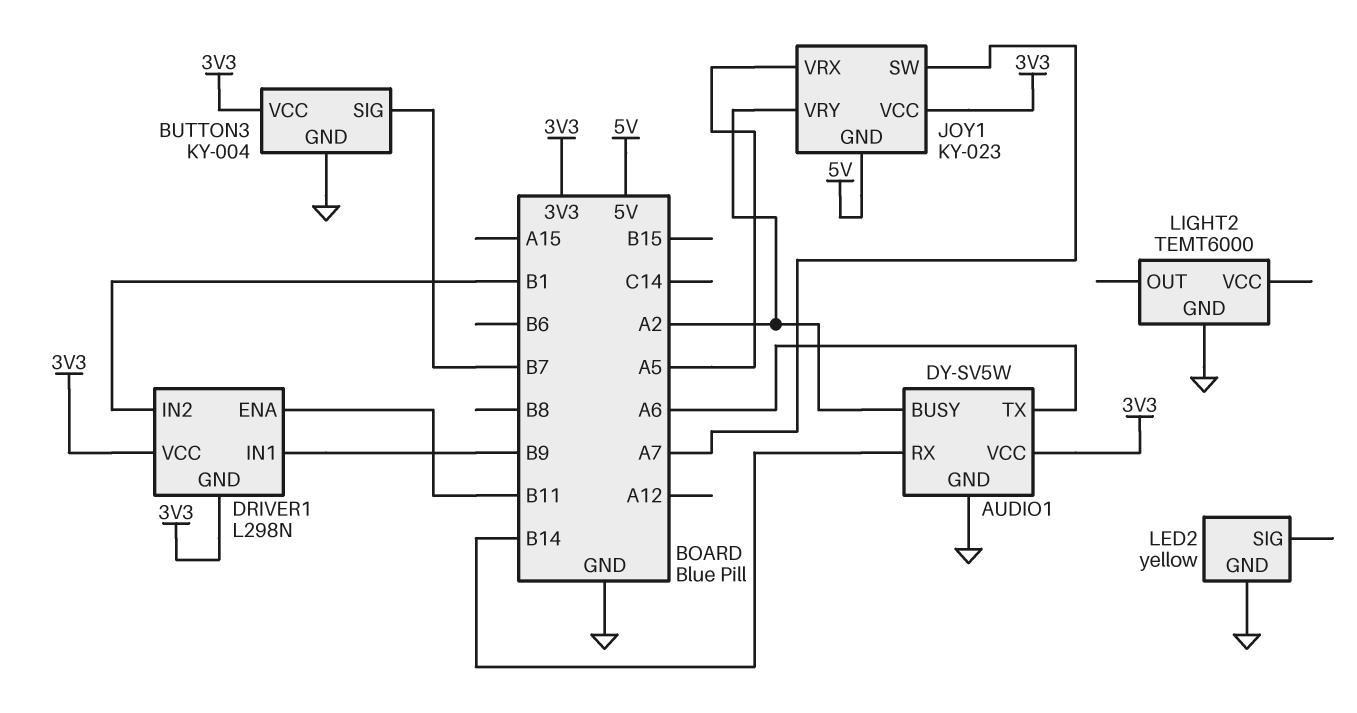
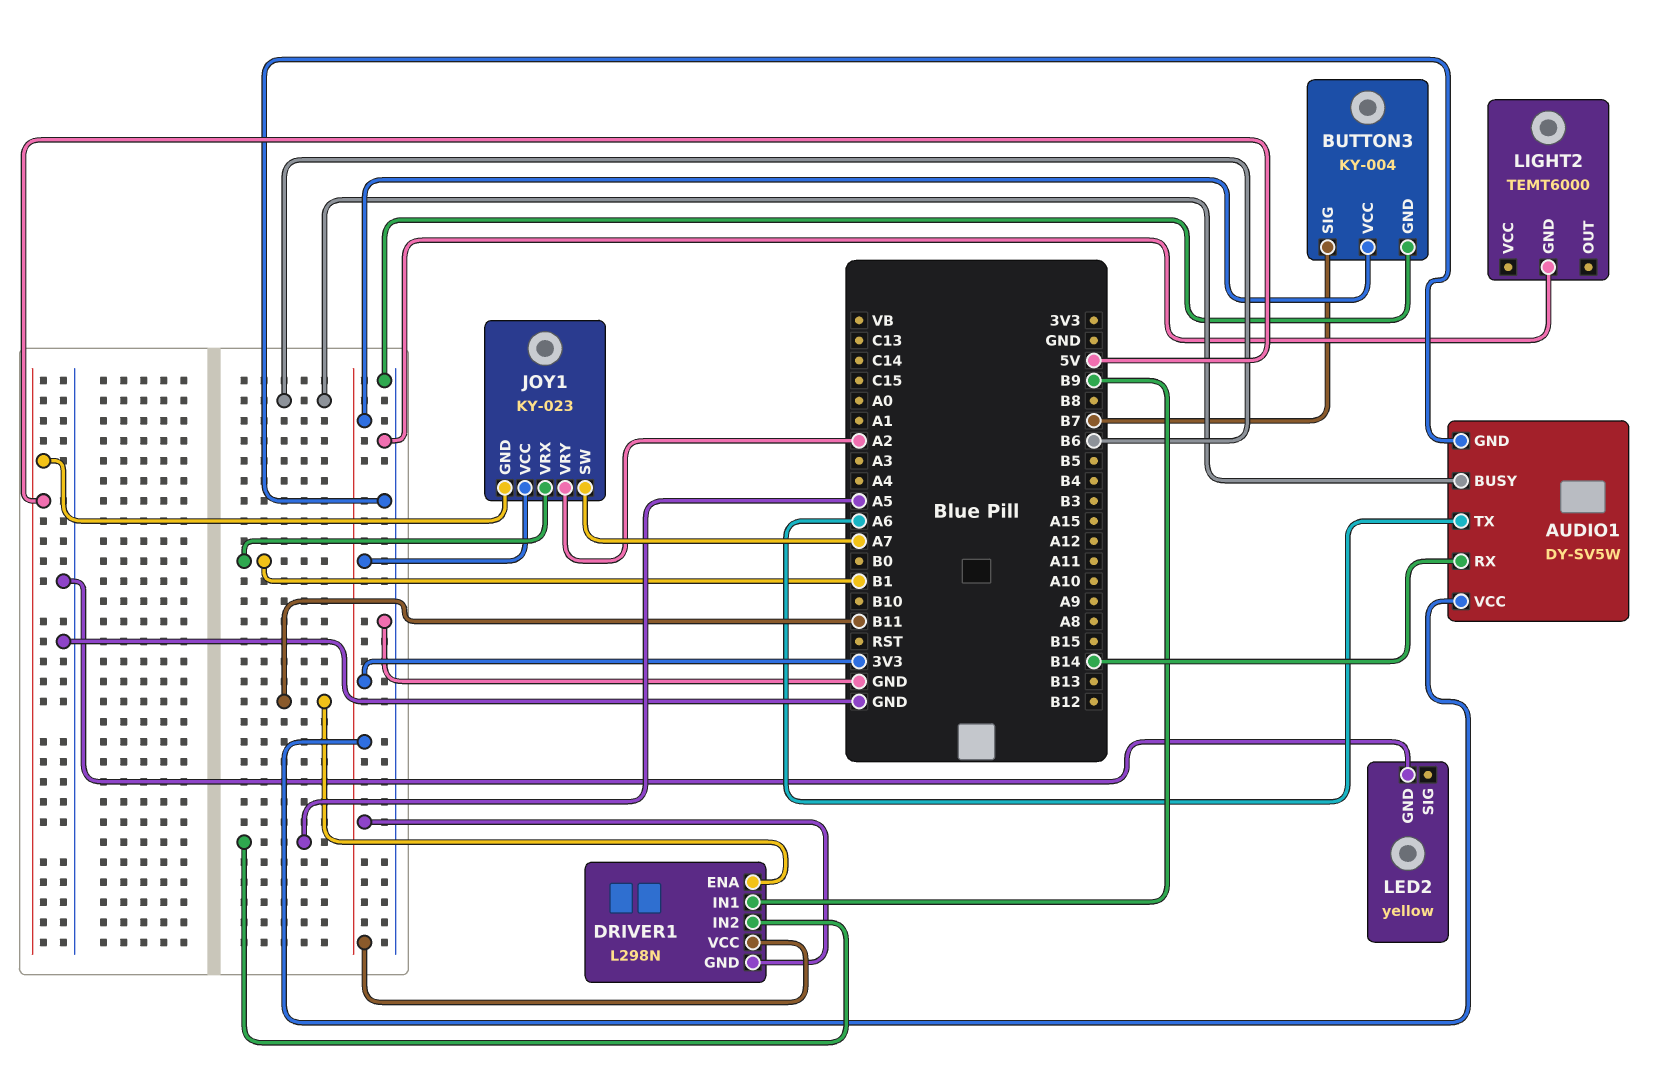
AUDIO1 pin BUSY: A2 -> B6
DRIVER1 pin IN2: B1 -> A5
JOY1 pin VRX: A5 -> B1

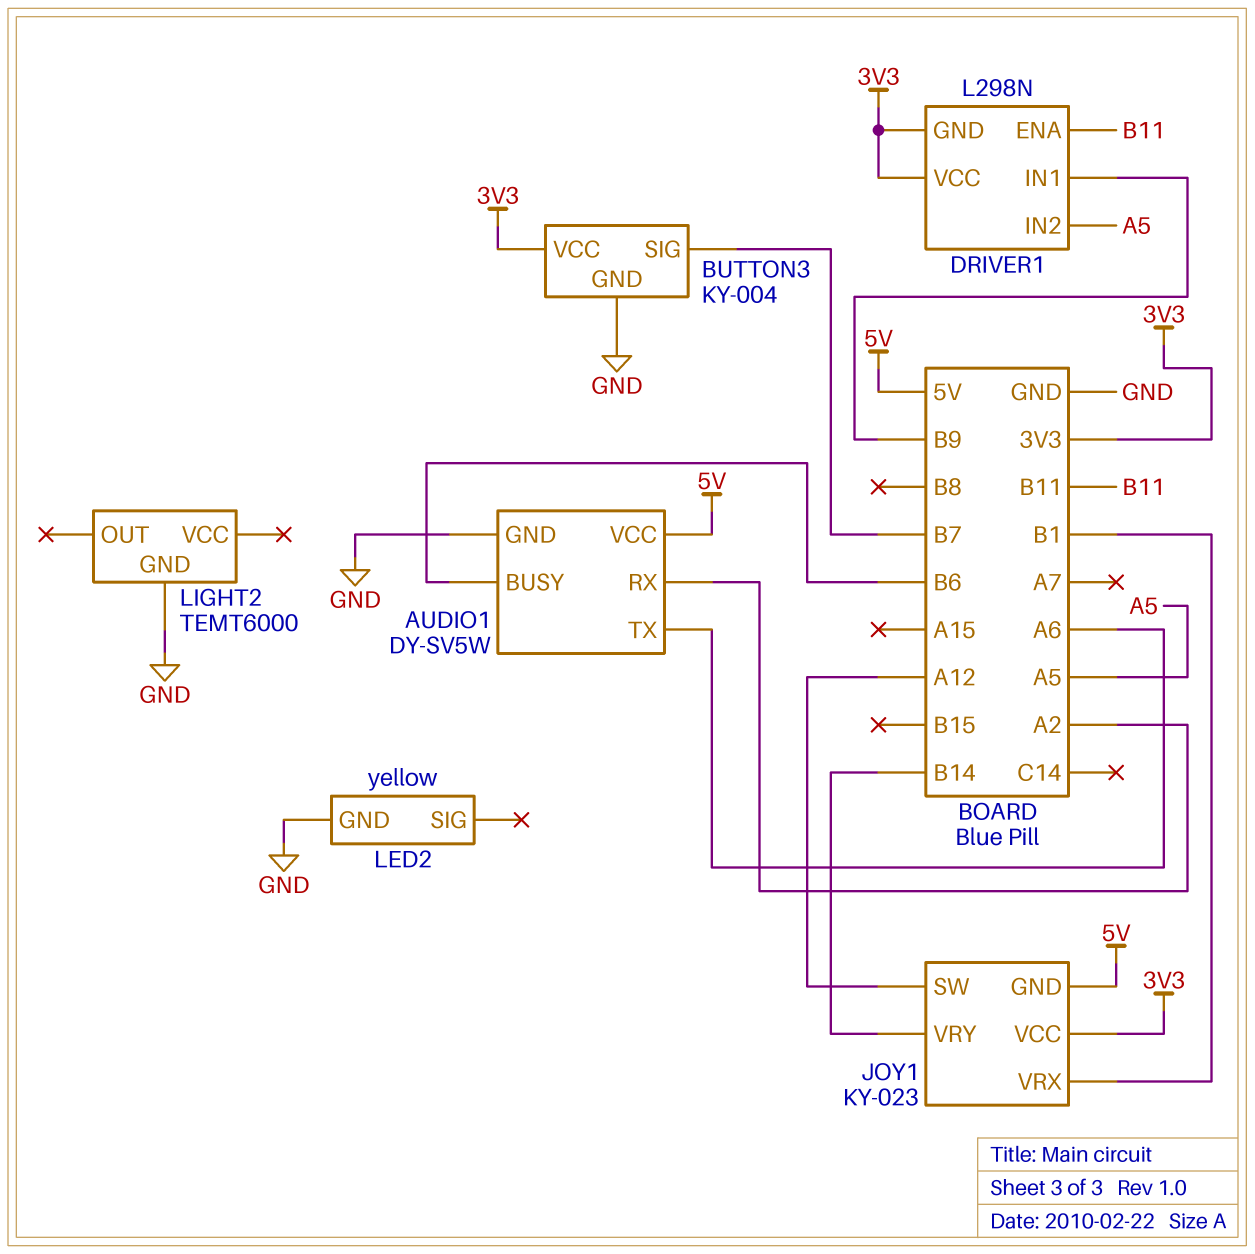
AUDIO1 pin RX: B14 -> A2
AUDIO1 pin VCC: 3V3 -> 5V
JOY1 pin SW: A7 -> A12
JOY1 pin VRY: A2 -> B14

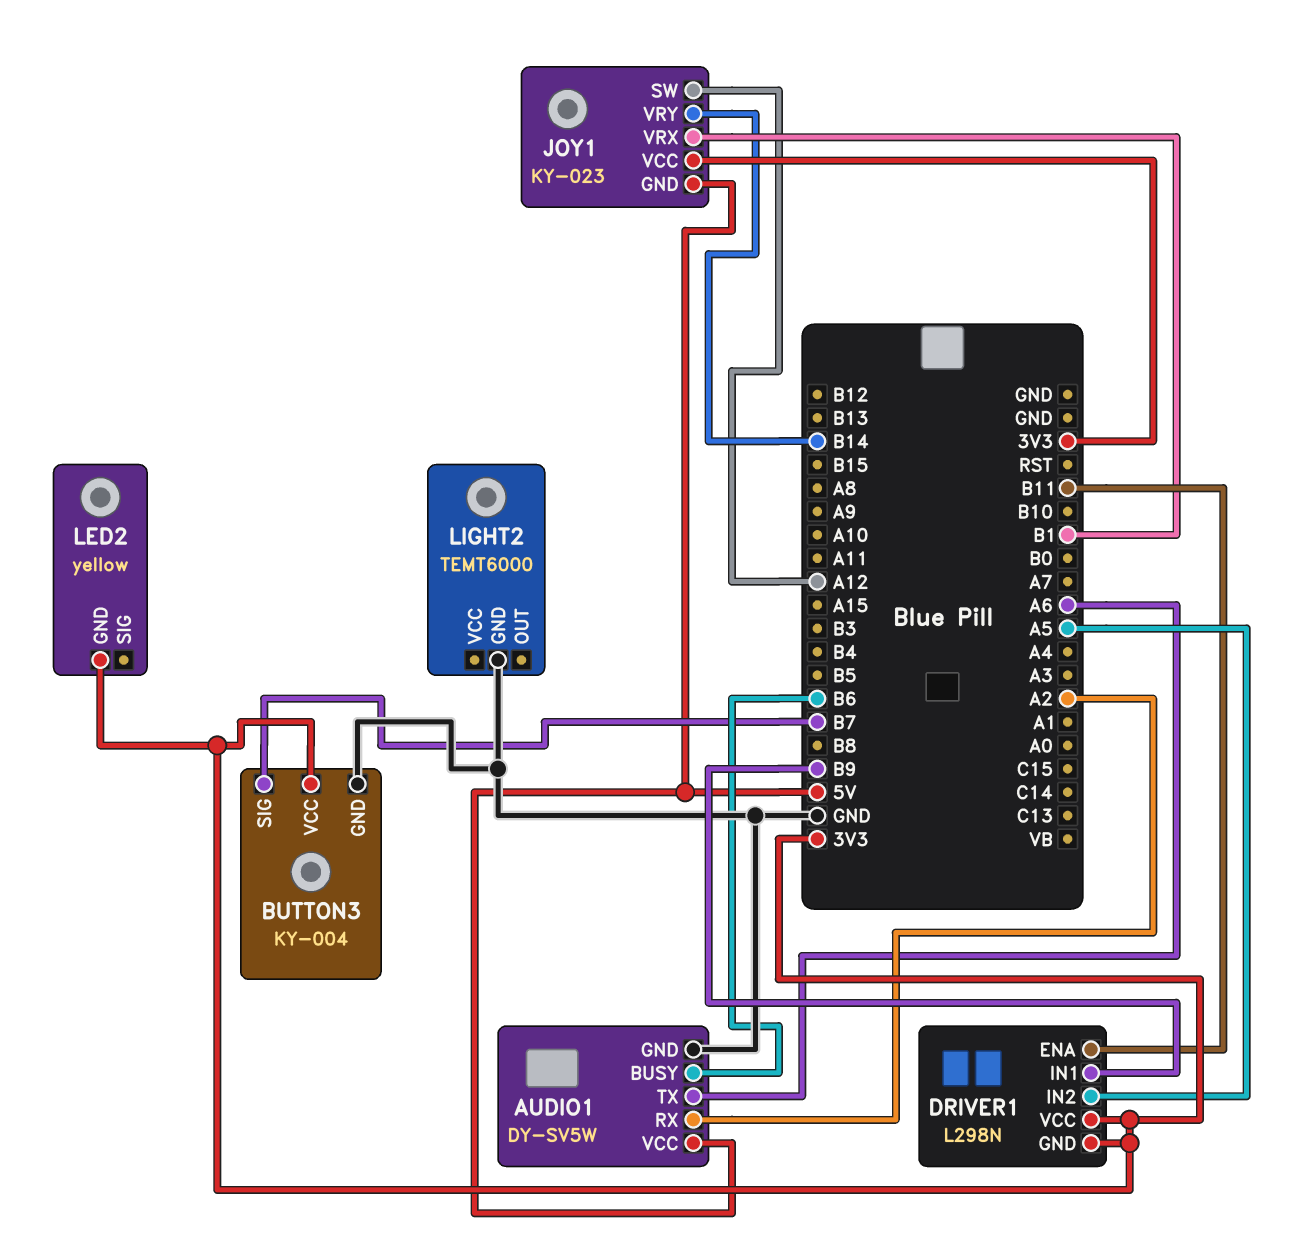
LED2 pin GND: GND -> 3V3

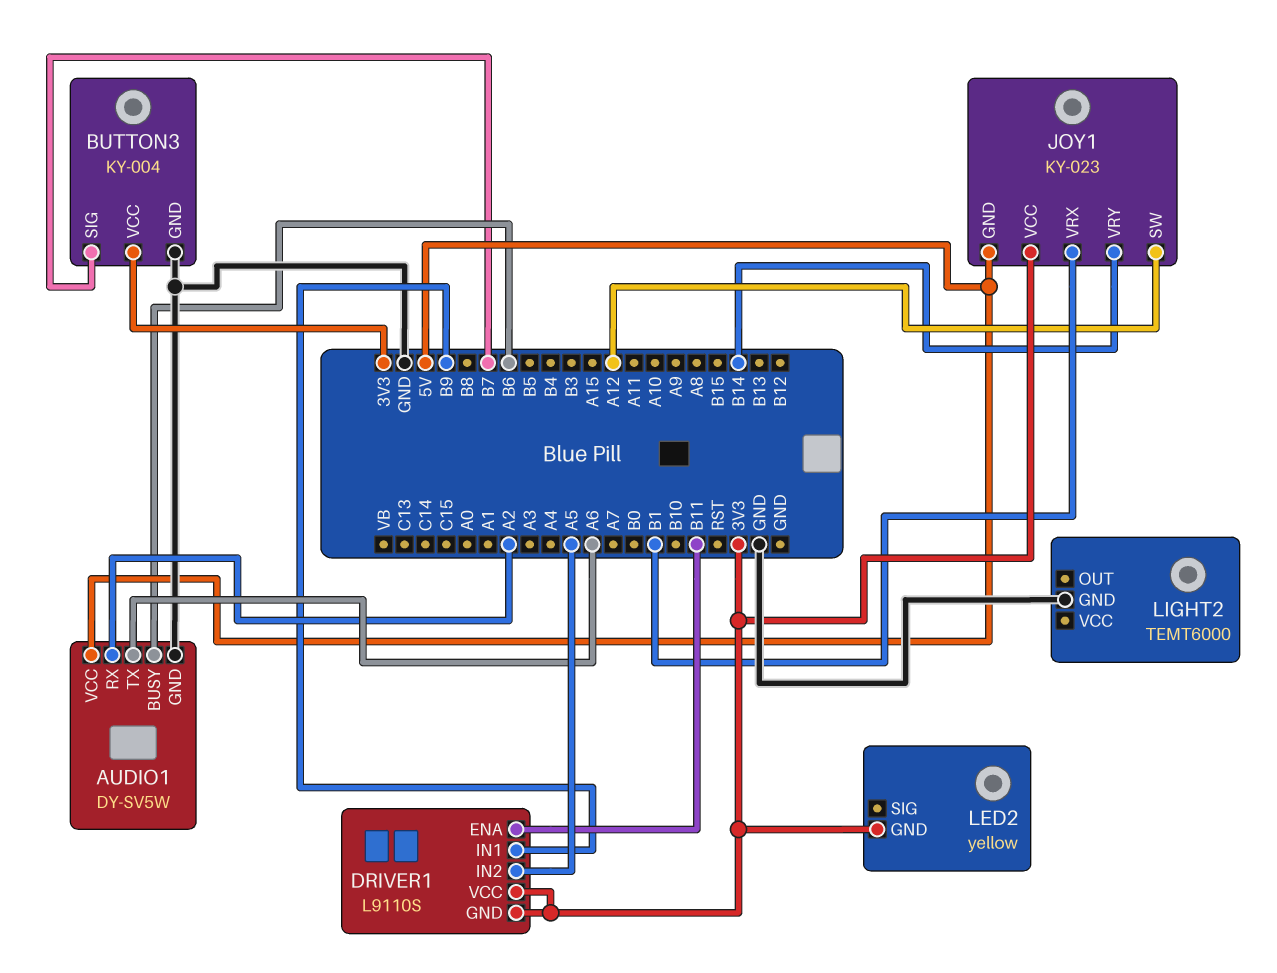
DRIVER1: L298N -> L9110S

